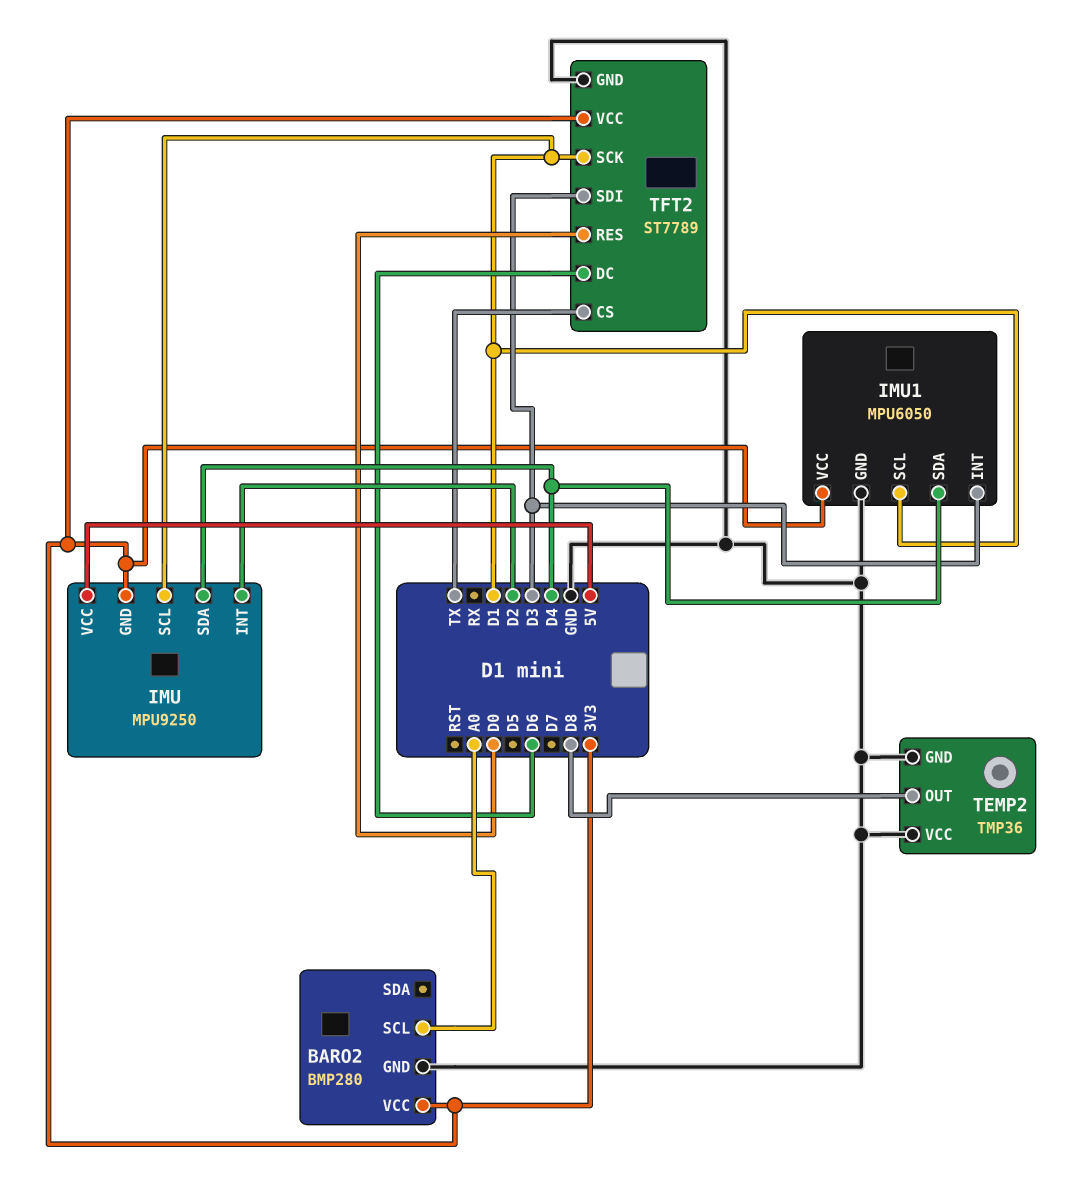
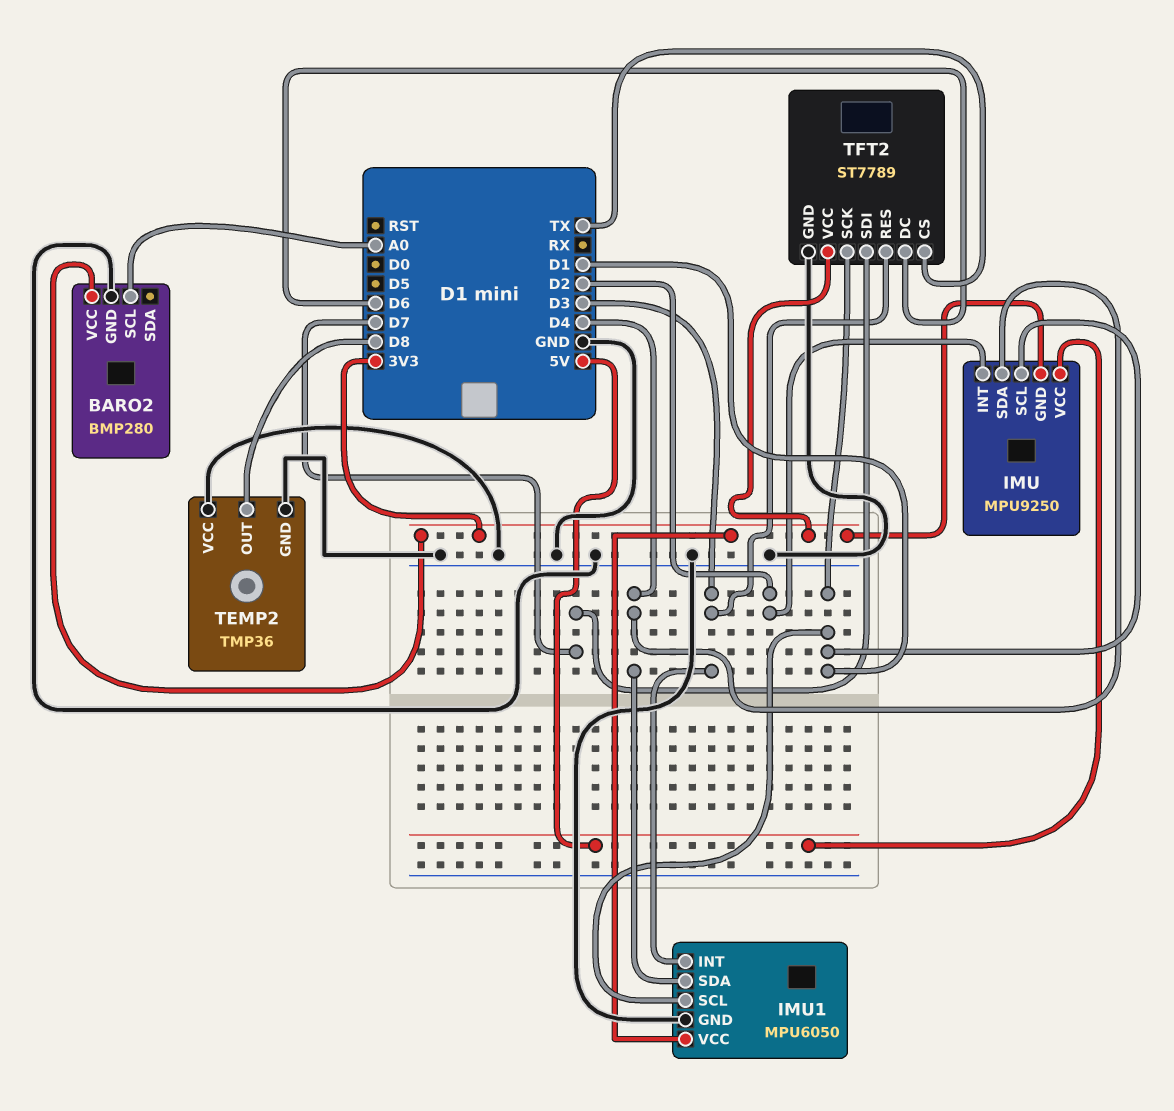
TFT2 pin RES: D0 -> D3
TFT2 pin SDI: D3 -> D7

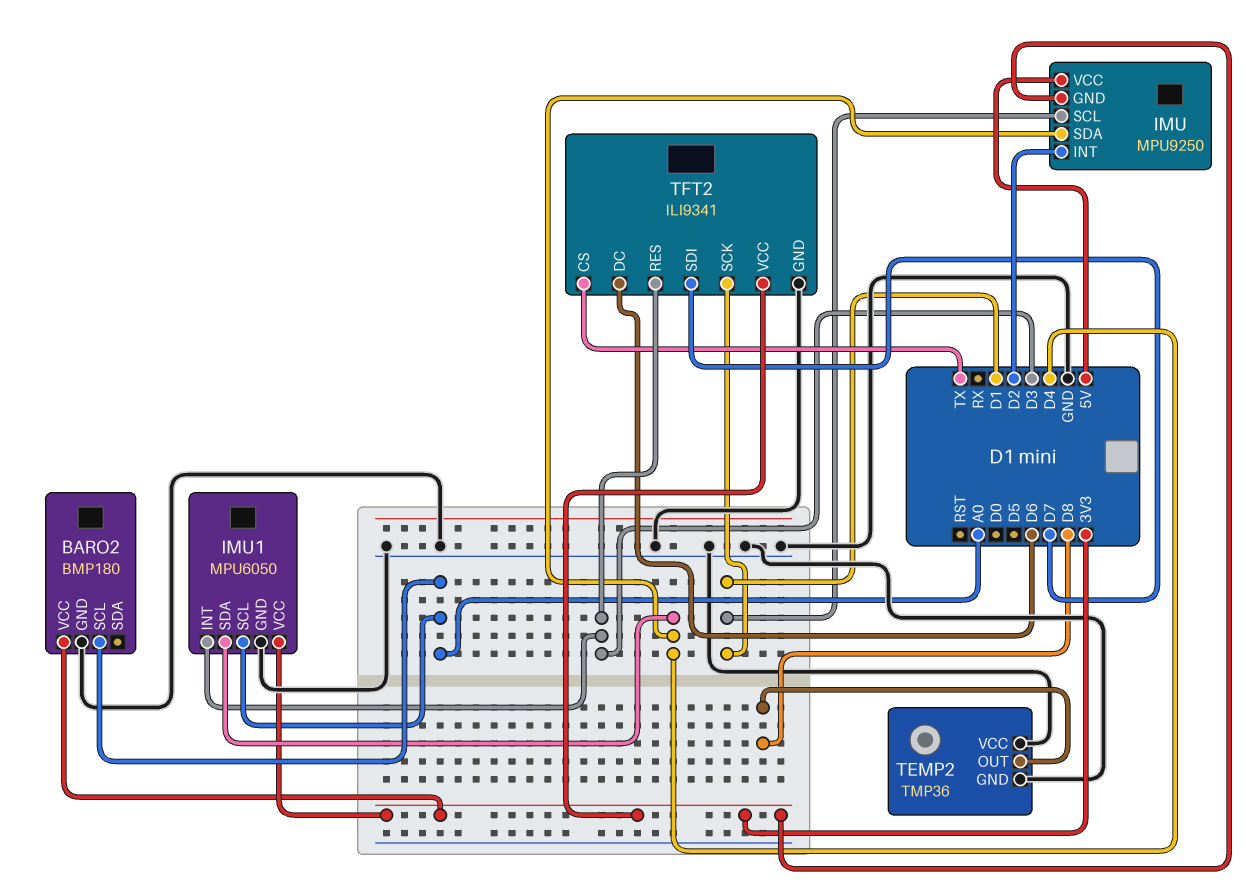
BARO2: BMP280 -> BMP180
IMU1 pin SCL: D1 -> A0
TFT2: ST7789 -> ILI9341

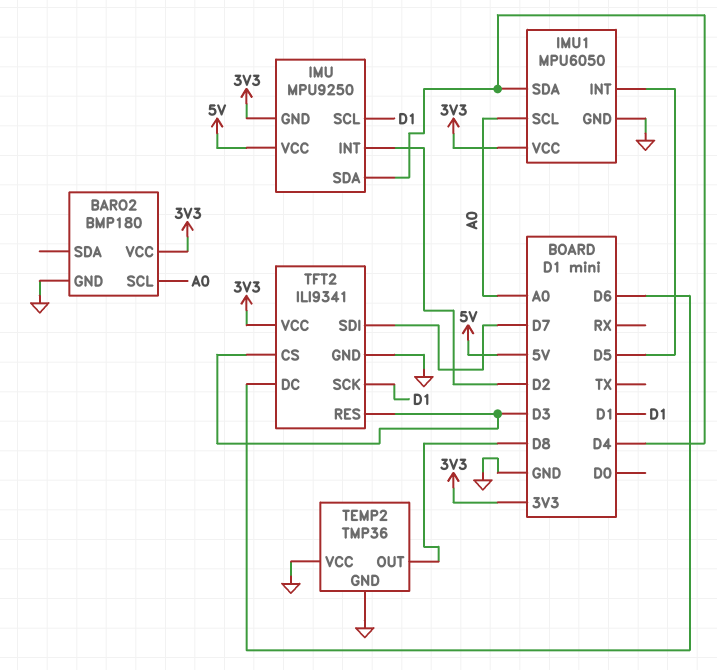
IMU1 pin INT: D3 -> D5
TFT2 pin CS: TX -> D3

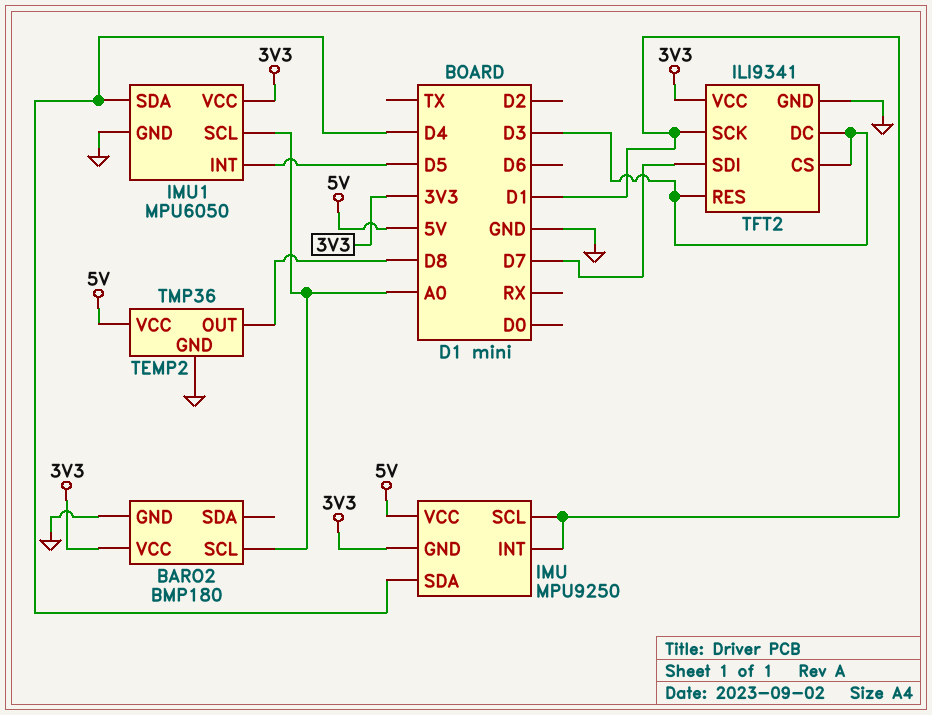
IMU pin INT: D2 -> D1
TEMP2 pin VCC: GND -> 5V
TFT2 pin DC: D6 -> D3

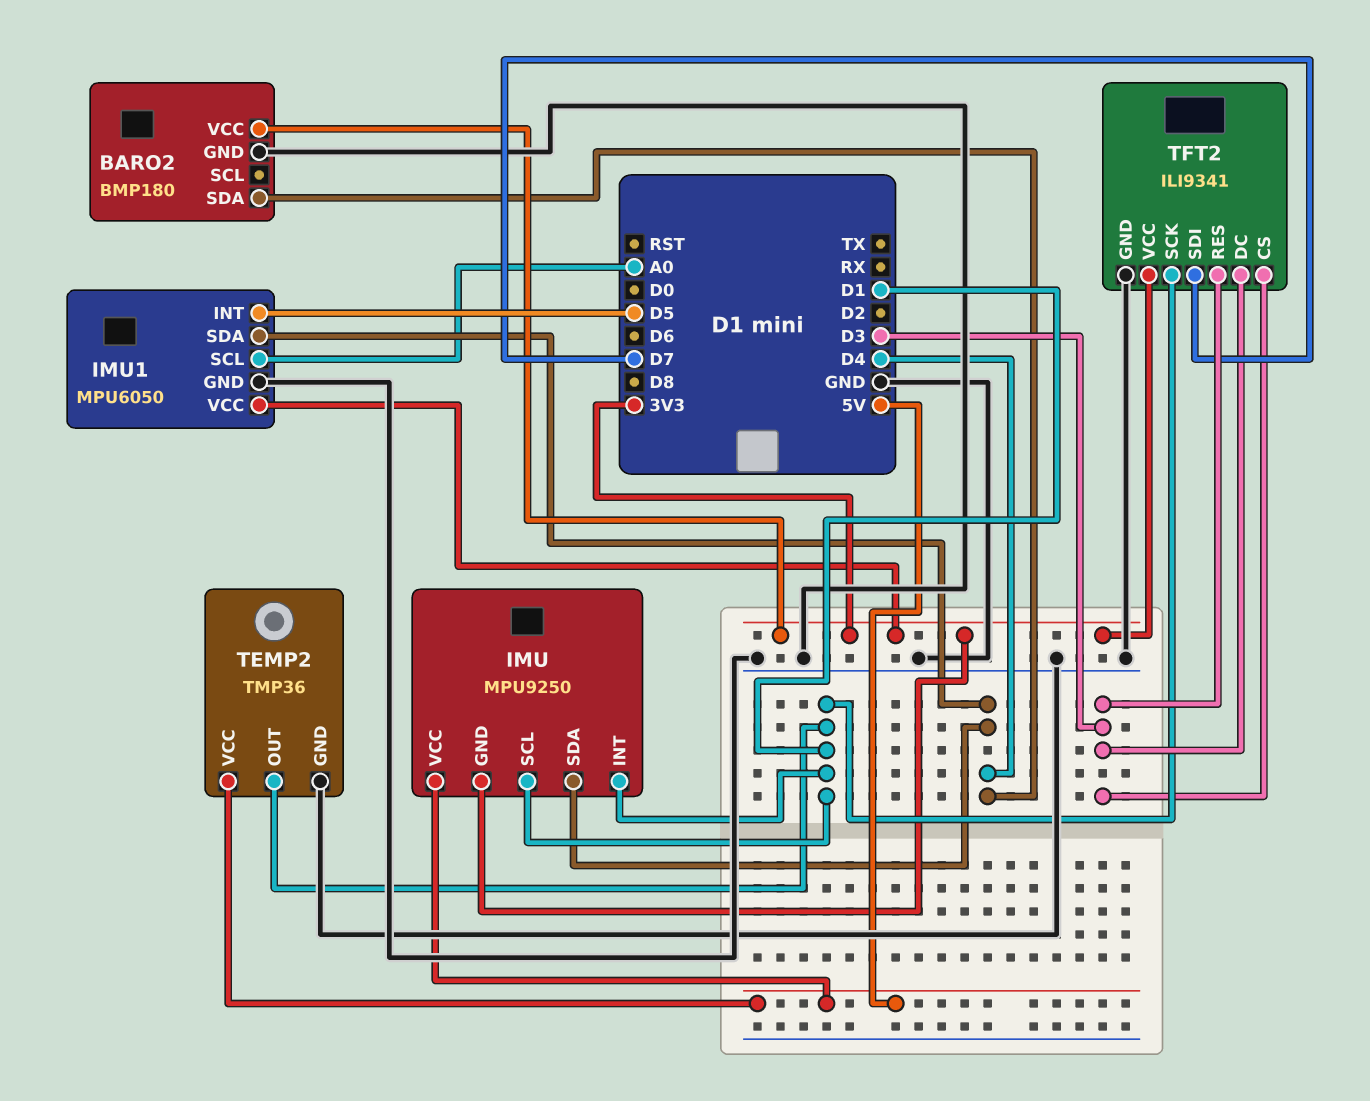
BARO2 pin SCL: A0 -> none
BARO2 pin SDA: none -> D4
TEMP2 pin OUT: D8 -> D1

